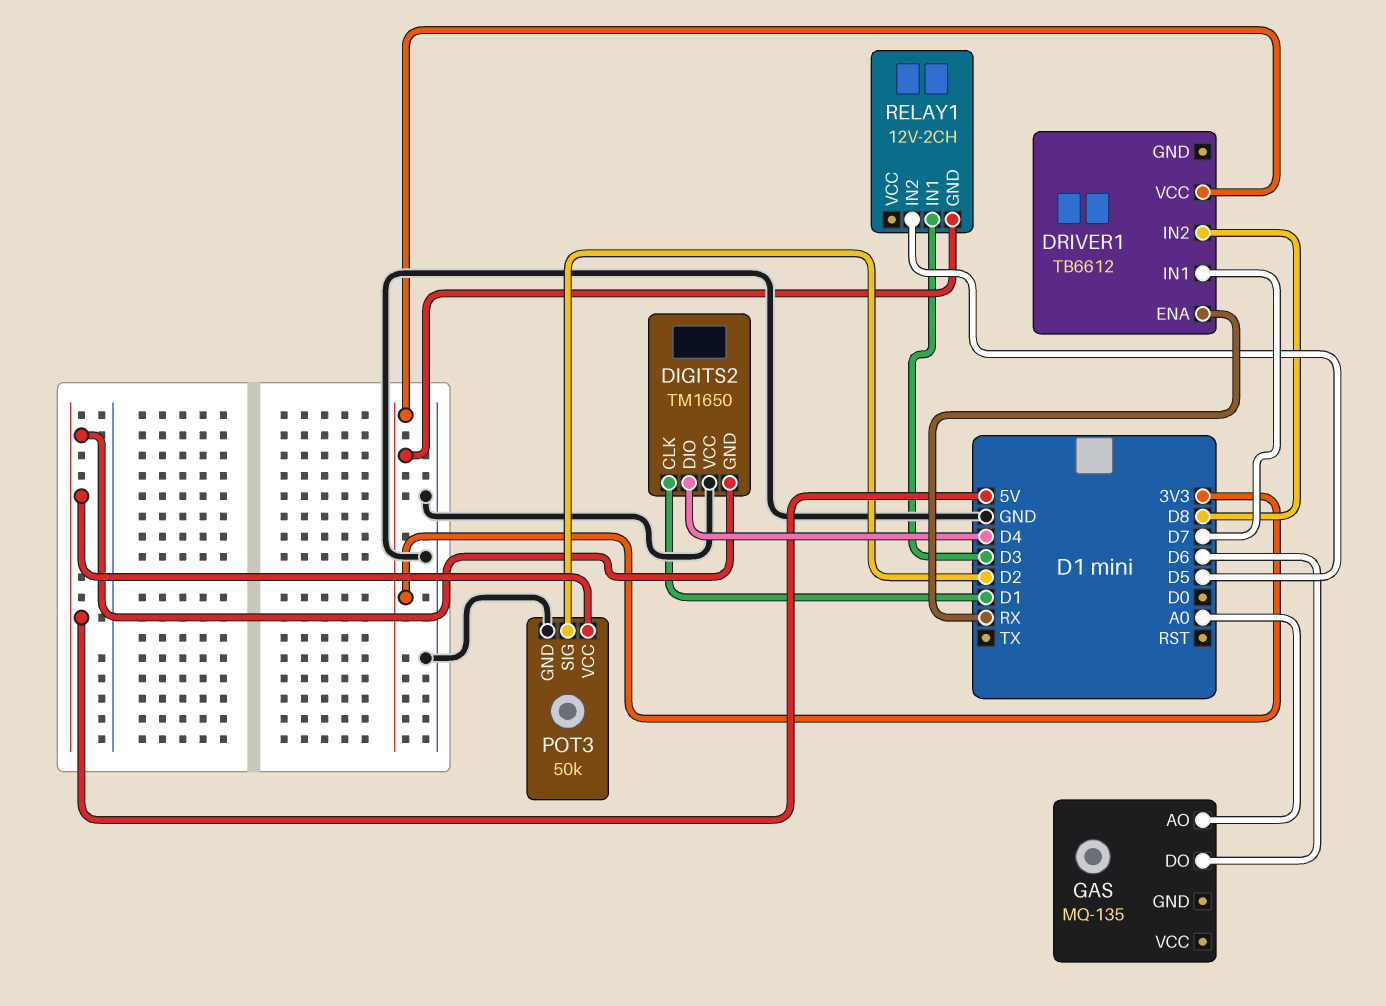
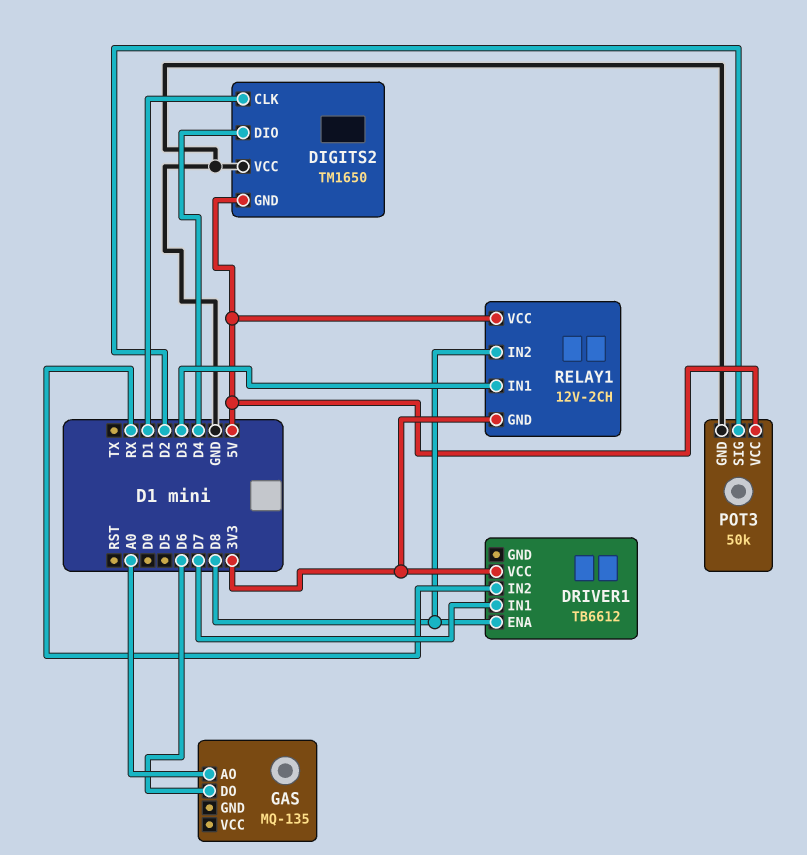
DRIVER1 pin ENA: RX -> D8
DRIVER1 pin IN2: D8 -> RX
RELAY1 pin IN2: D5 -> D8
RELAY1 pin VCC: none -> 5V

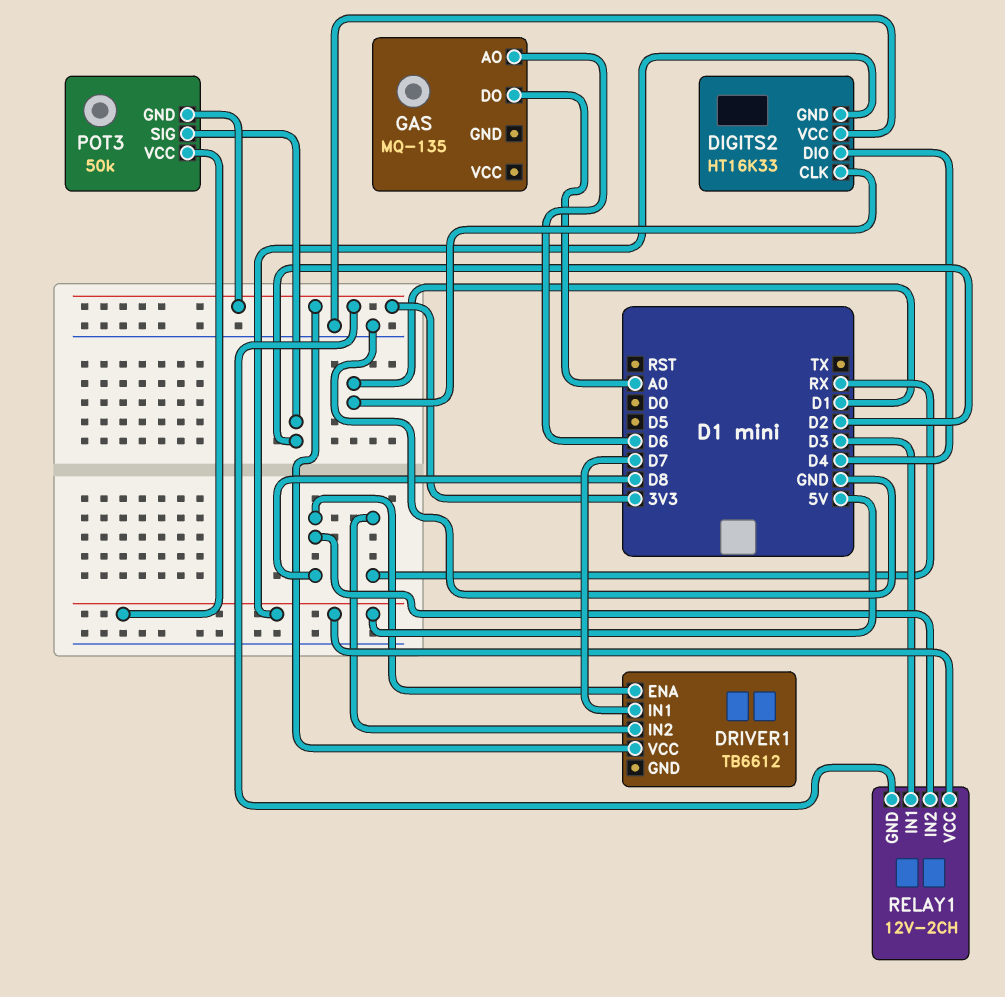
DIGITS2: TM1650 -> HT16K33
GAS pin AO: A0 -> D6
GAS pin DO: D6 -> A0
POT3 pin GND: GND -> 3V3

